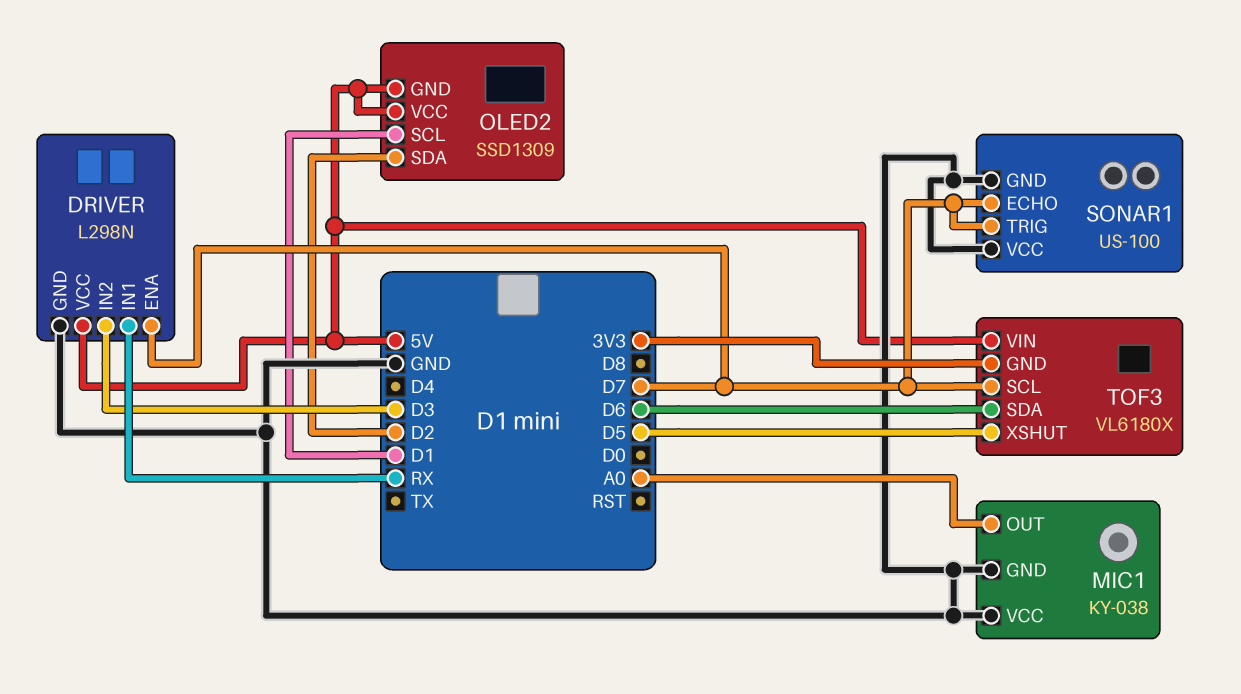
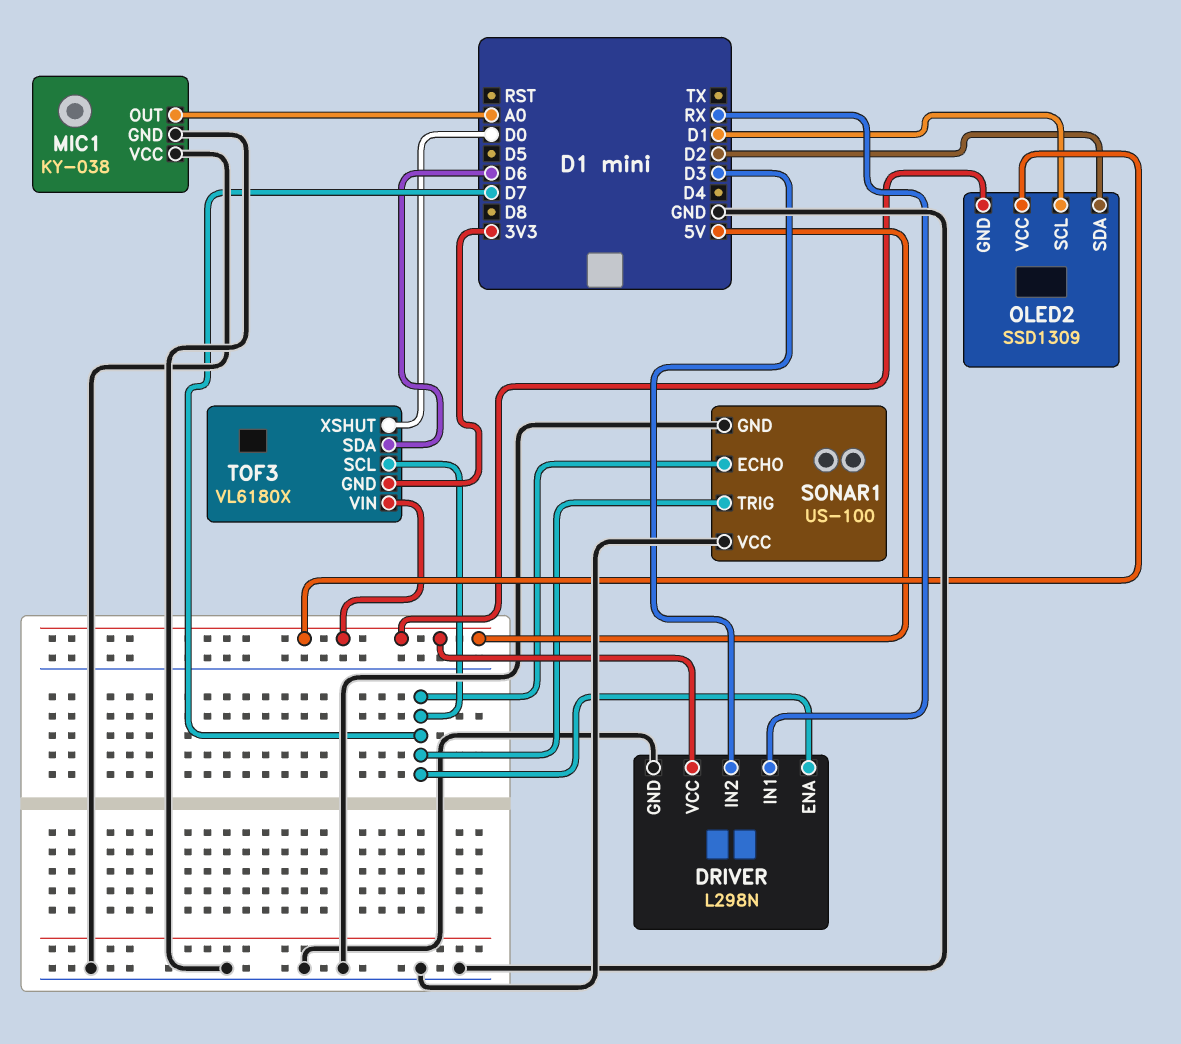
TOF3 pin XSHUT: D5 -> D0

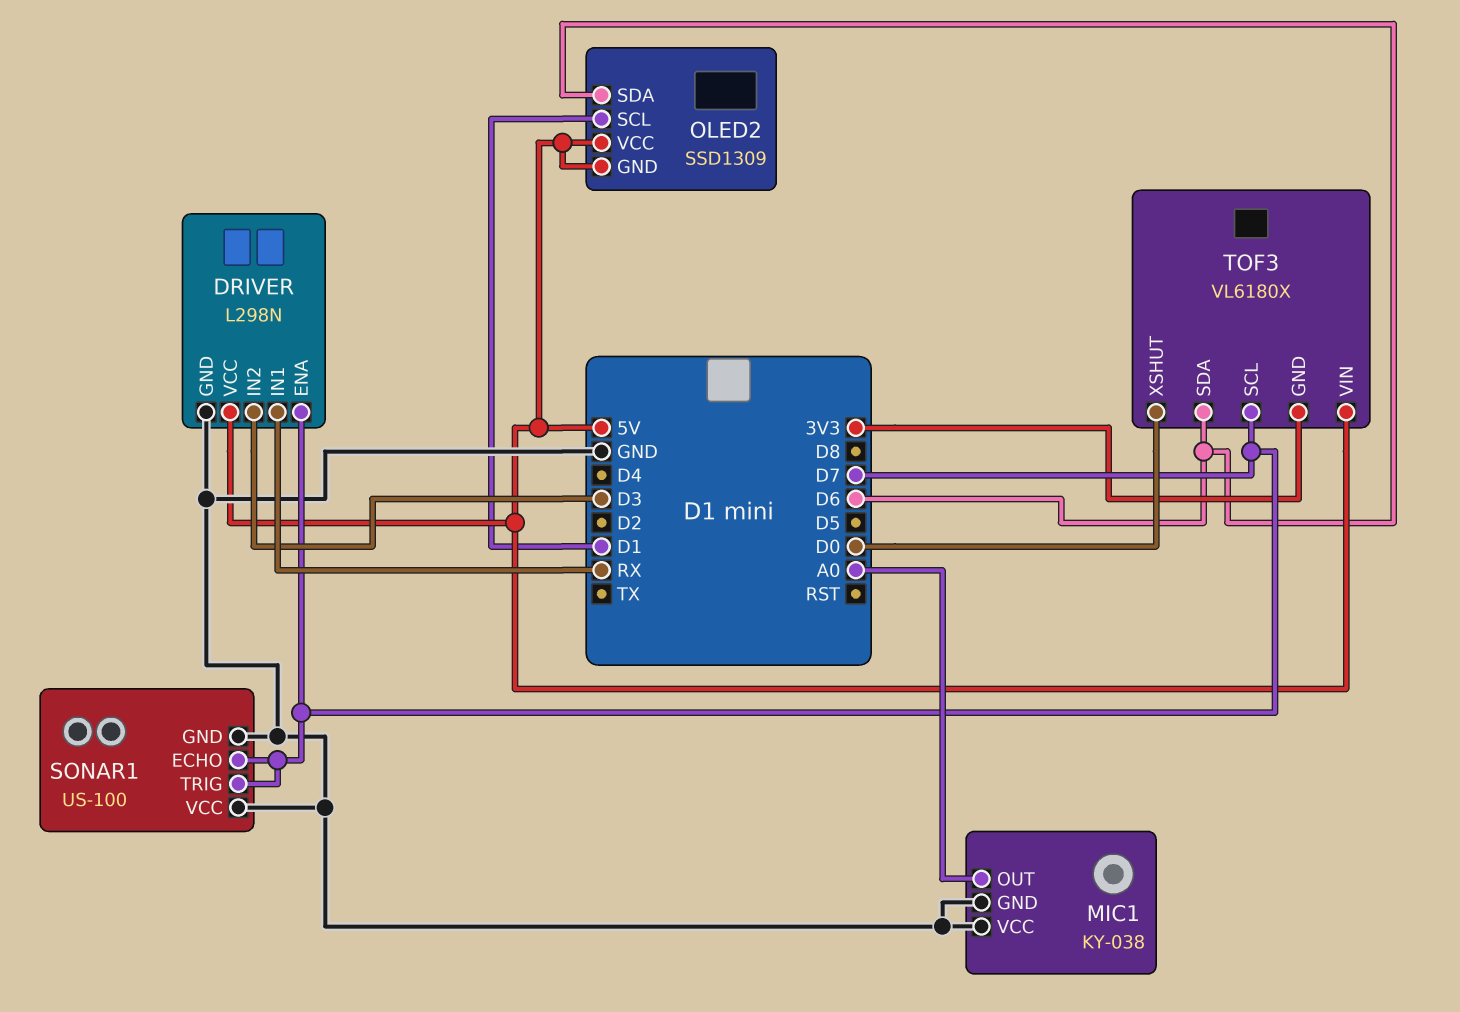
OLED2 pin SDA: D2 -> D6

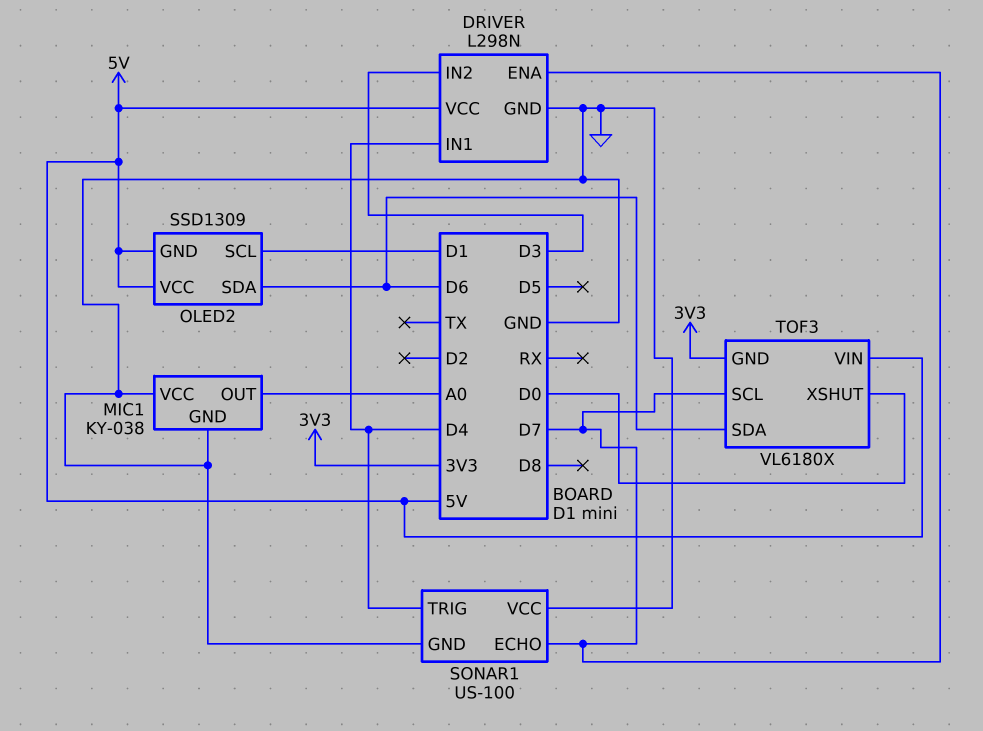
DRIVER pin IN1: RX -> D4
SONAR1 pin TRIG: D7 -> D4

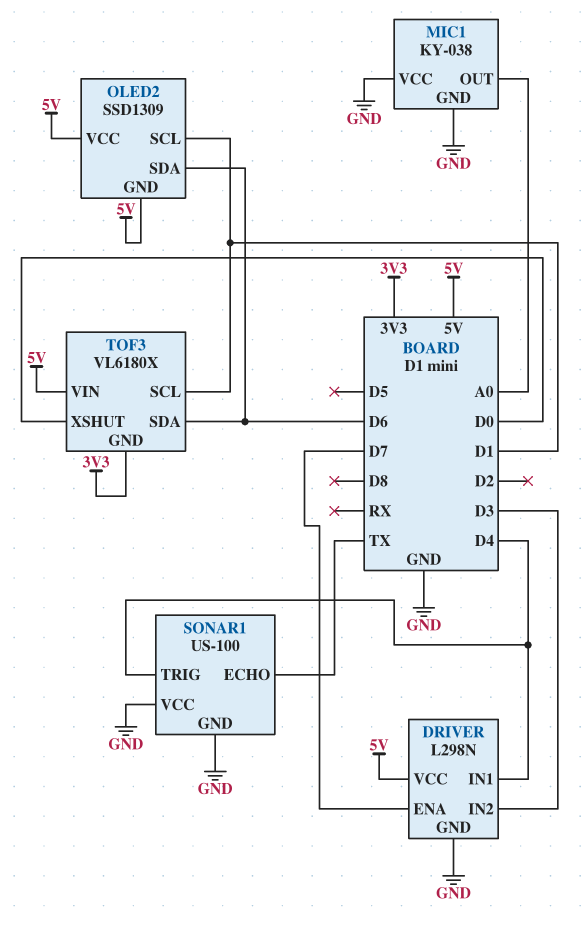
SONAR1 pin ECHO: D7 -> TX
TOF3 pin SCL: D7 -> D1

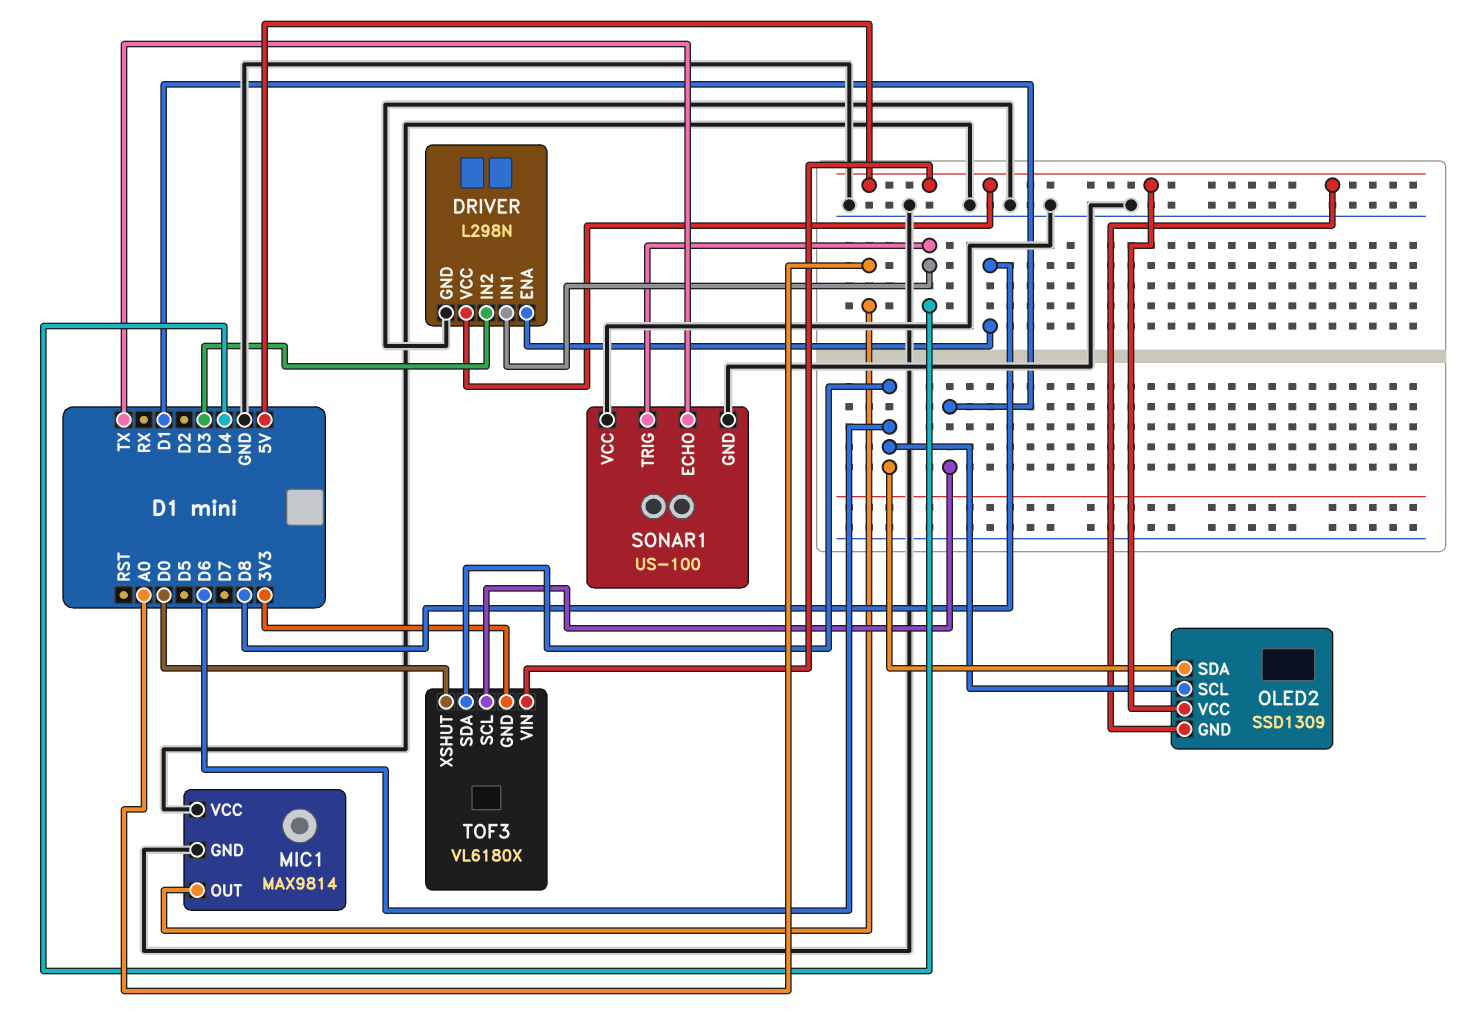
DRIVER pin ENA: D7 -> D8
MIC1: KY-038 -> MAX9814
OLED2 pin SCL: D1 -> D6

